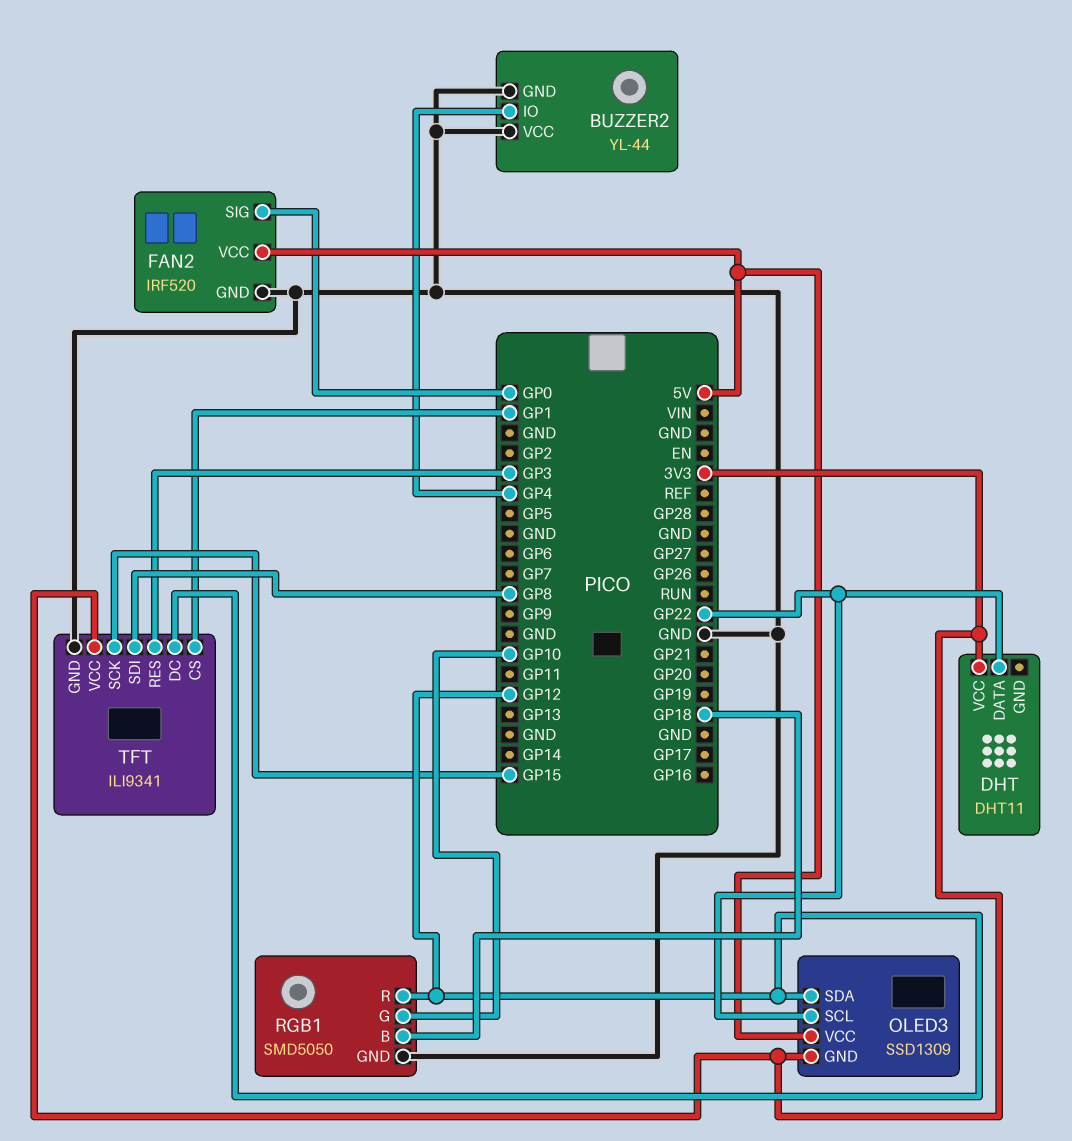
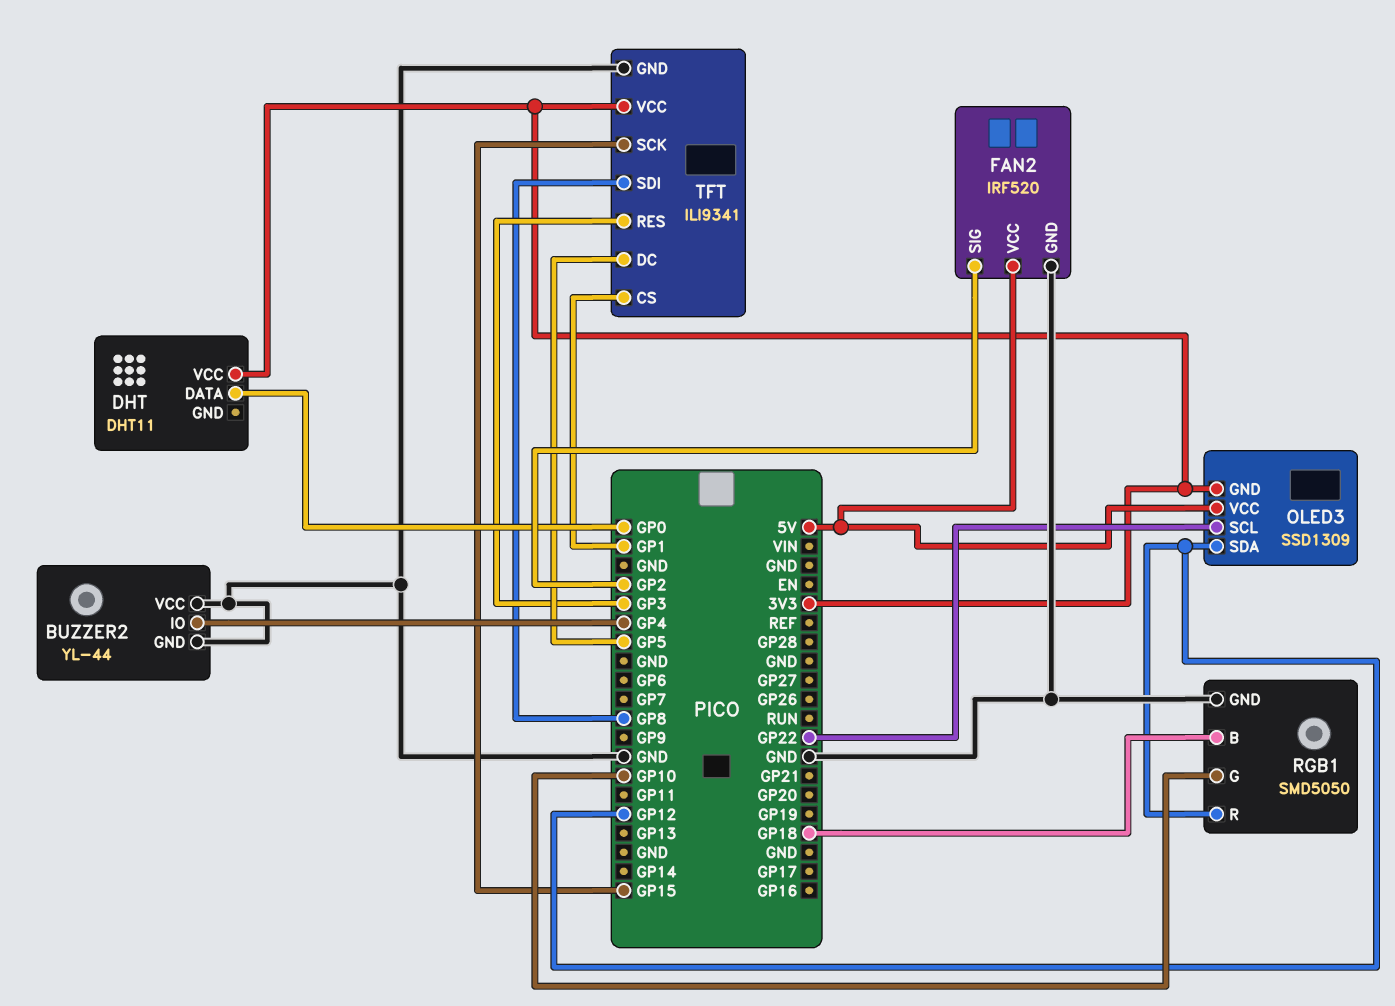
DHT pin DATA: GP22 -> GP0
FAN2 pin SIG: GP0 -> GP2
TFT pin DC: GP12 -> GP5

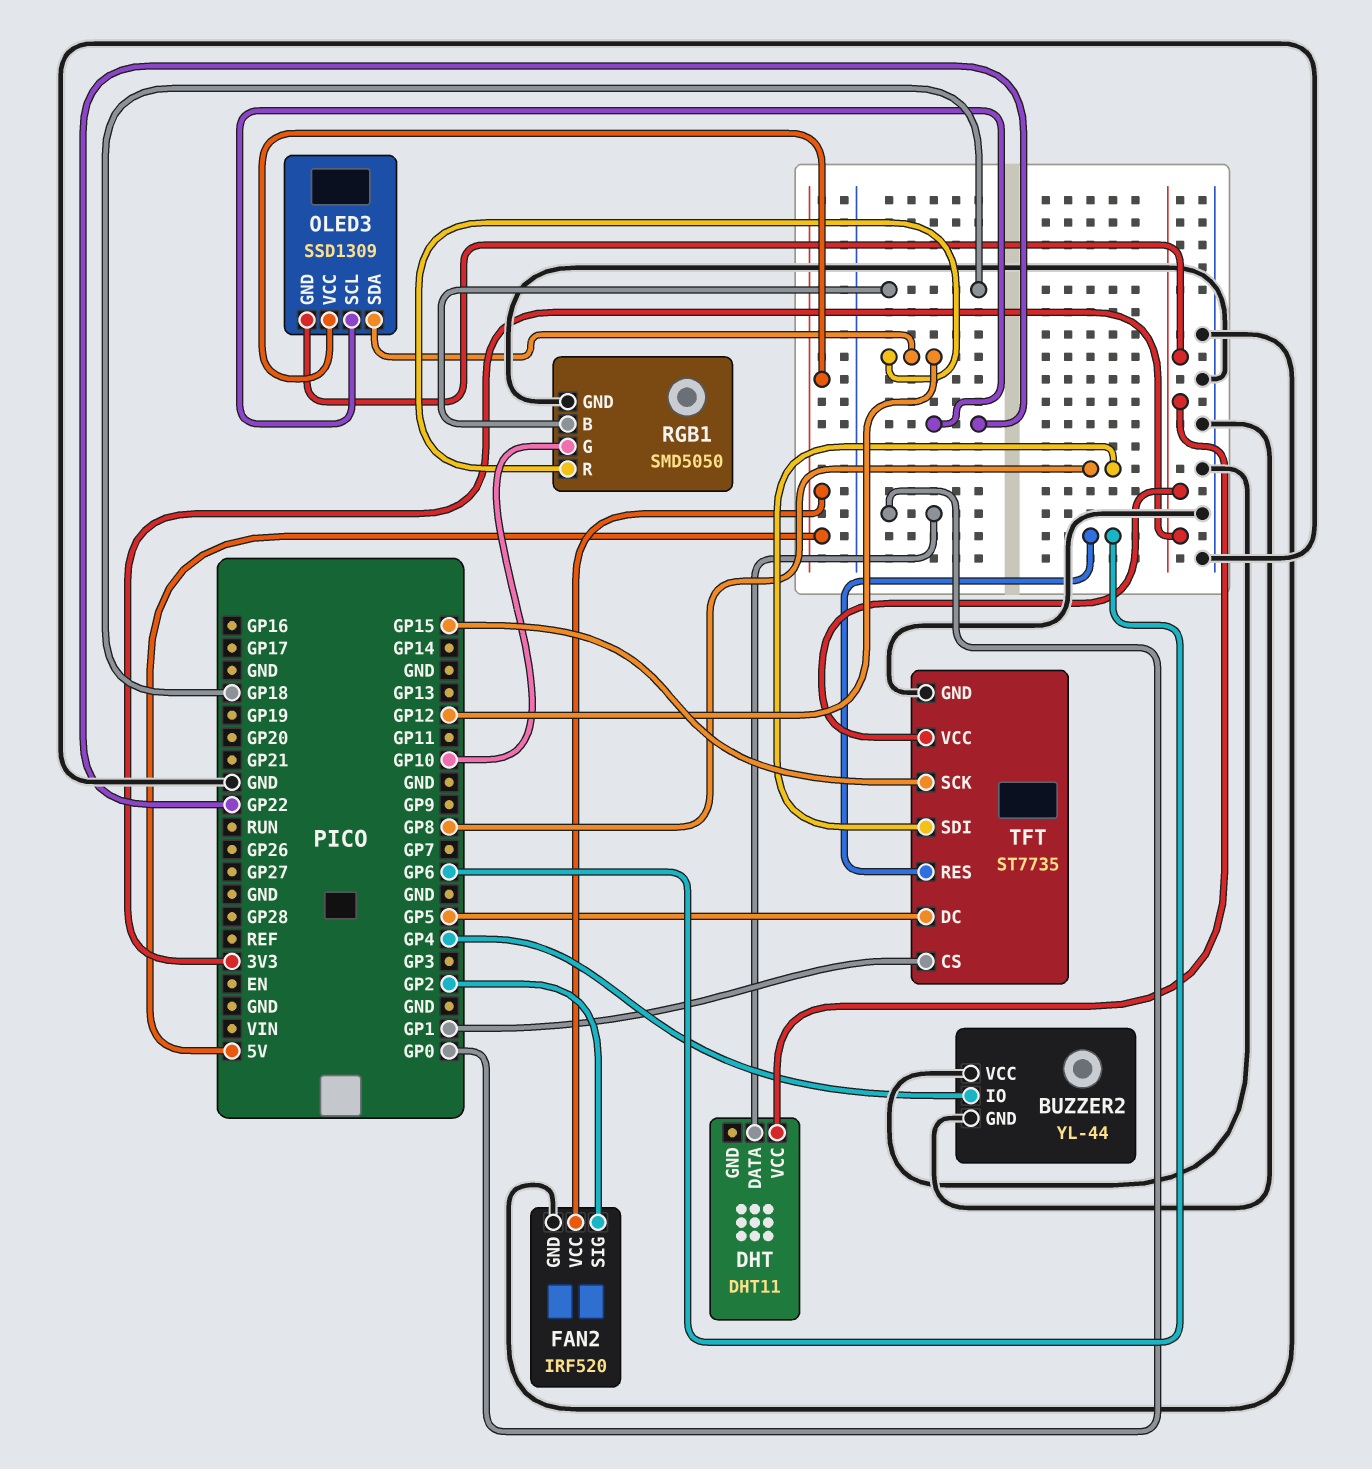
TFT: ILI9341 -> ST7735
TFT pin RES: GP3 -> GP6

